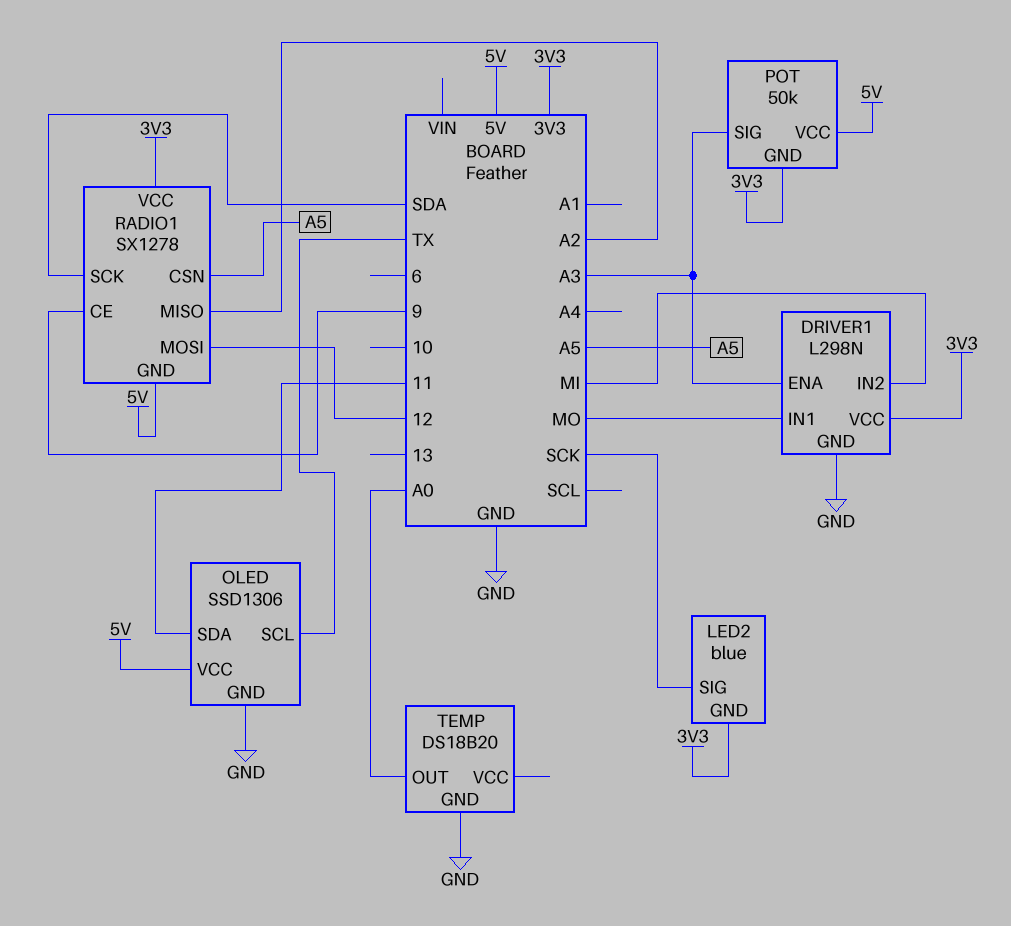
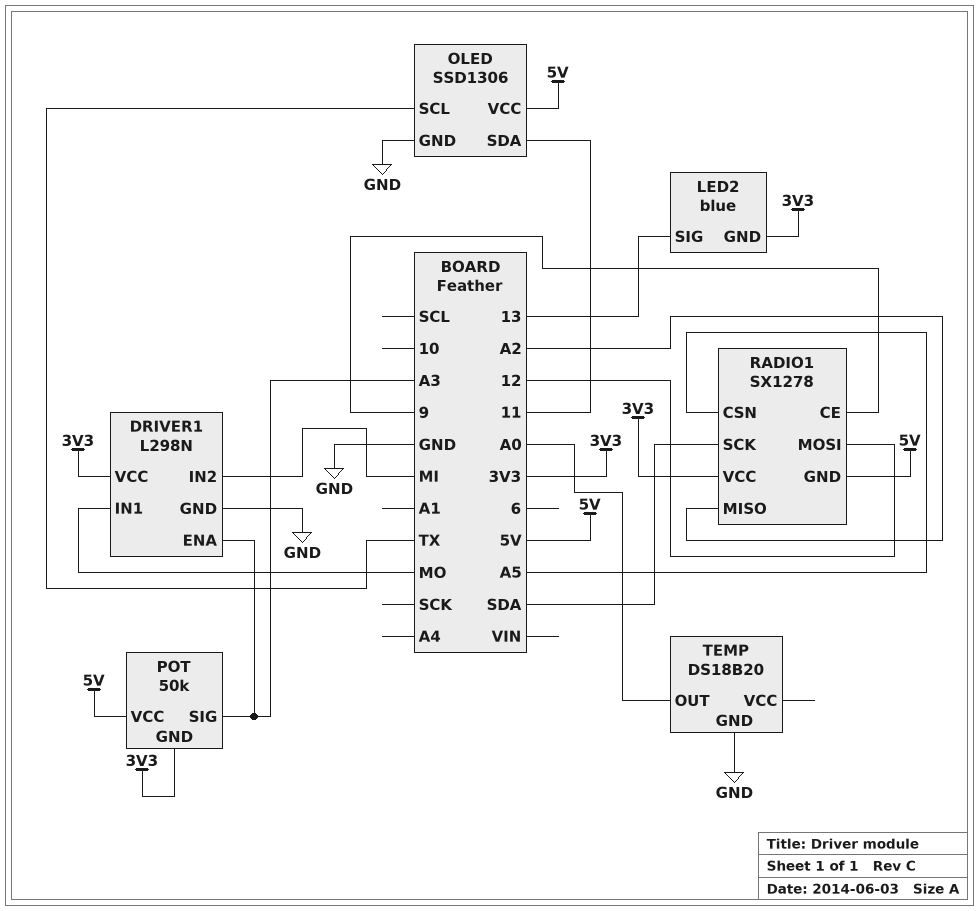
LED2 pin SIG: SCK -> 13

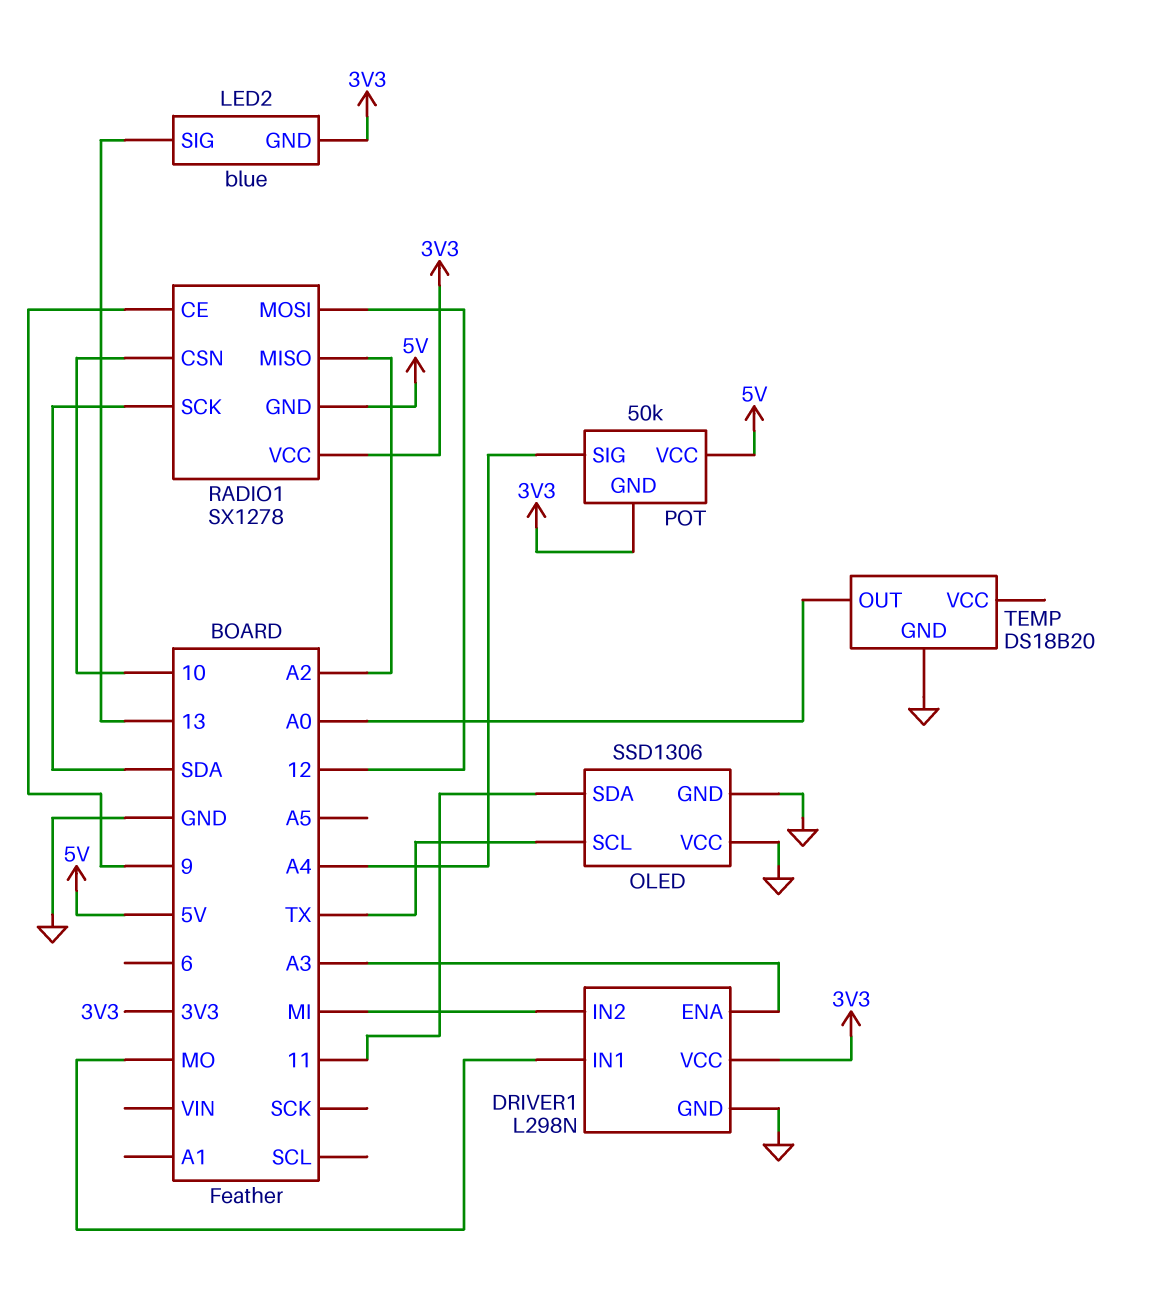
OLED pin VCC: 5V -> GND
POT pin SIG: A3 -> A4
RADIO1 pin CSN: A5 -> 10

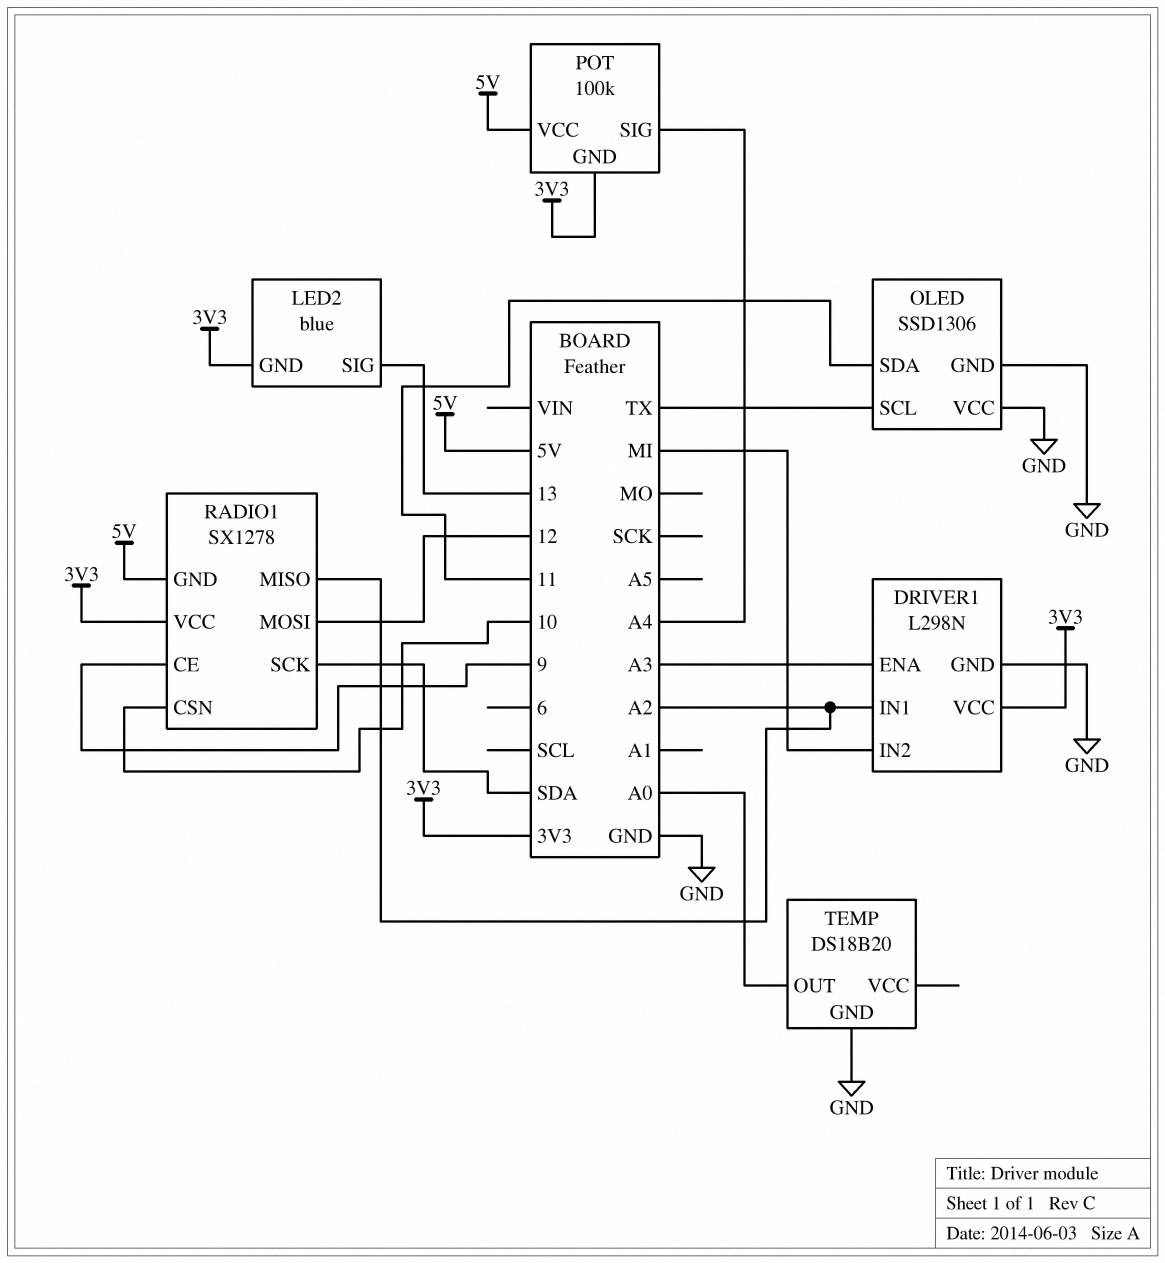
DRIVER1 pin IN1: MO -> A2
POT: 50k -> 100k

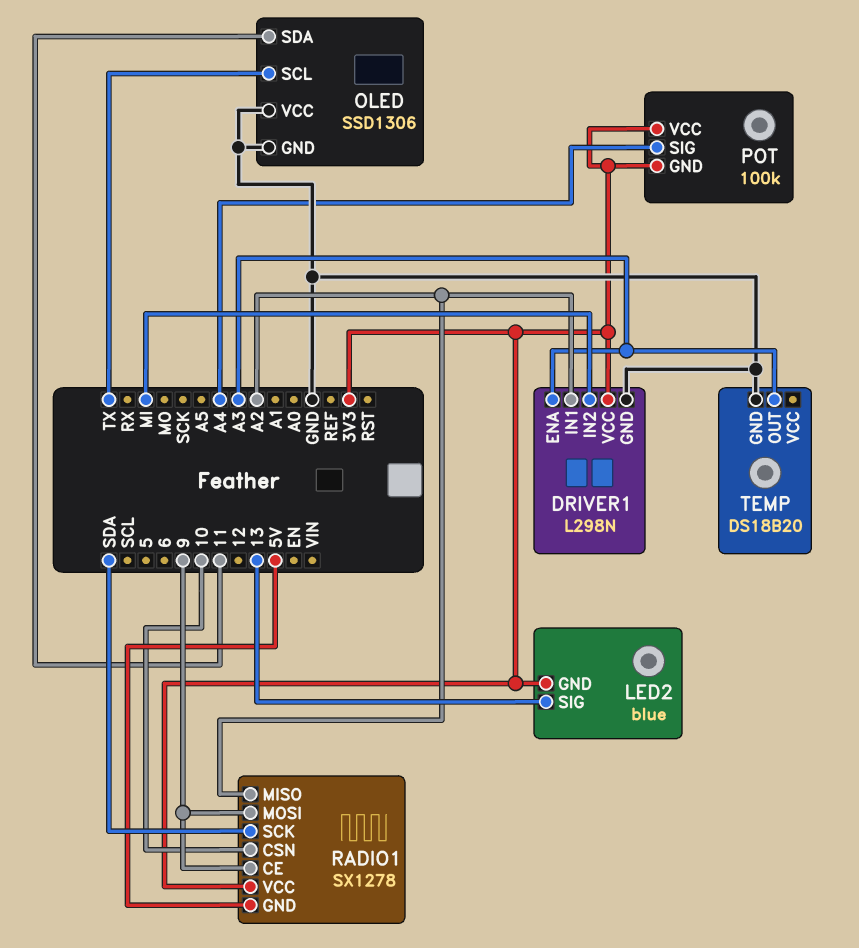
POT pin VCC: 5V -> 3V3
RADIO1 pin MOSI: 12 -> 9
TEMP pin OUT: A0 -> A3

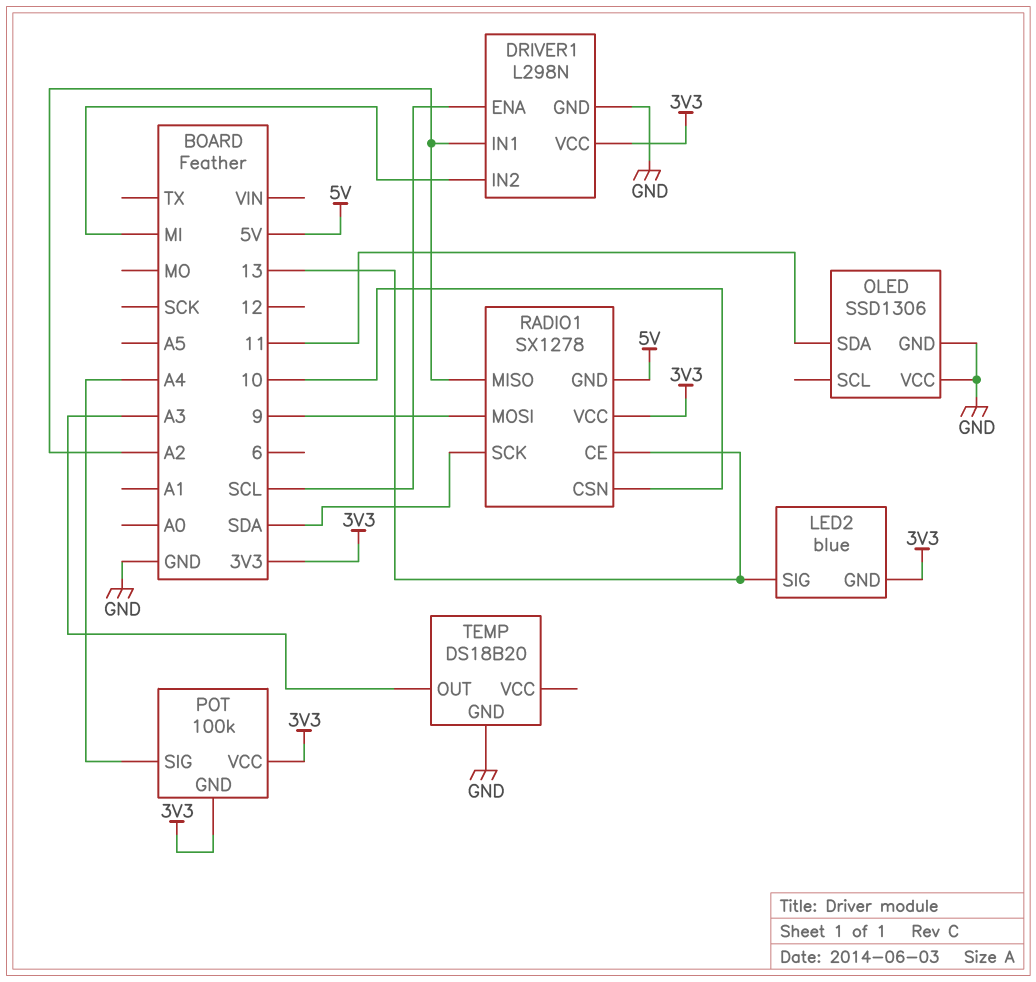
DRIVER1 pin ENA: A3 -> SCL
OLED pin SCL: TX -> none
RADIO1 pin CE: 9 -> 13

